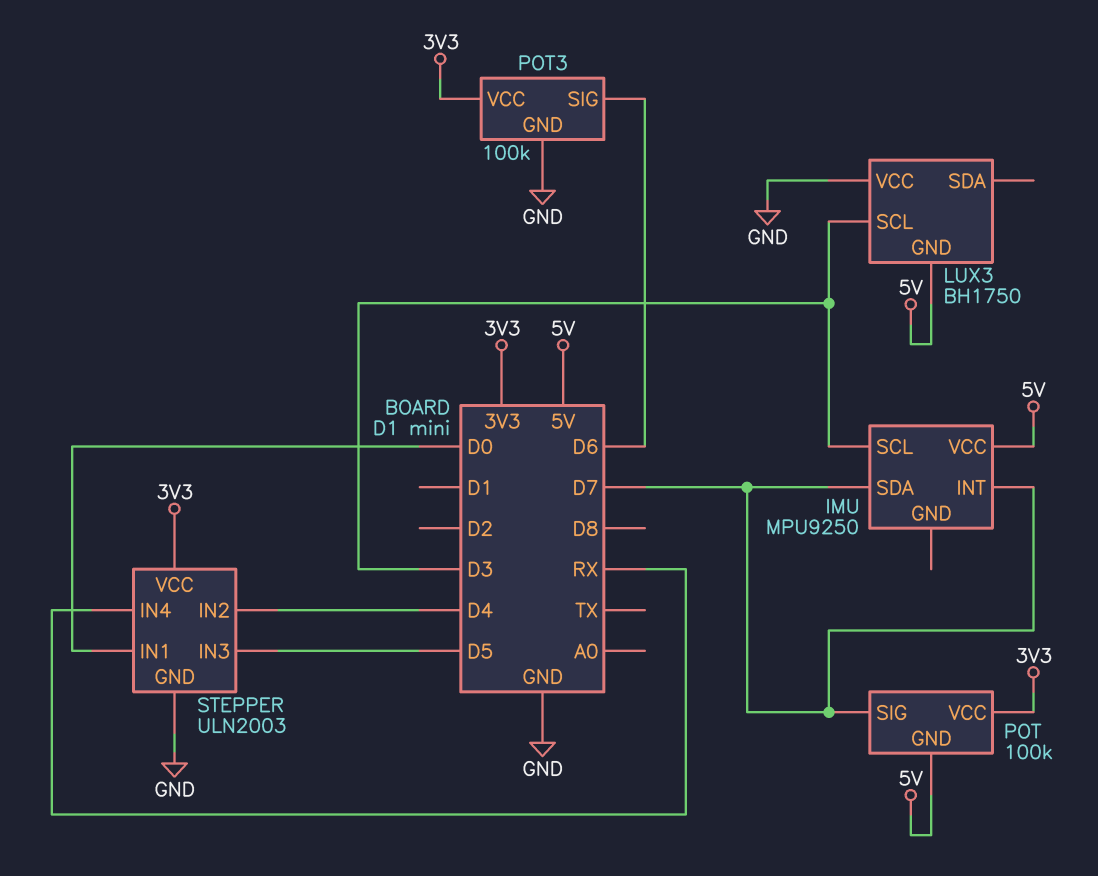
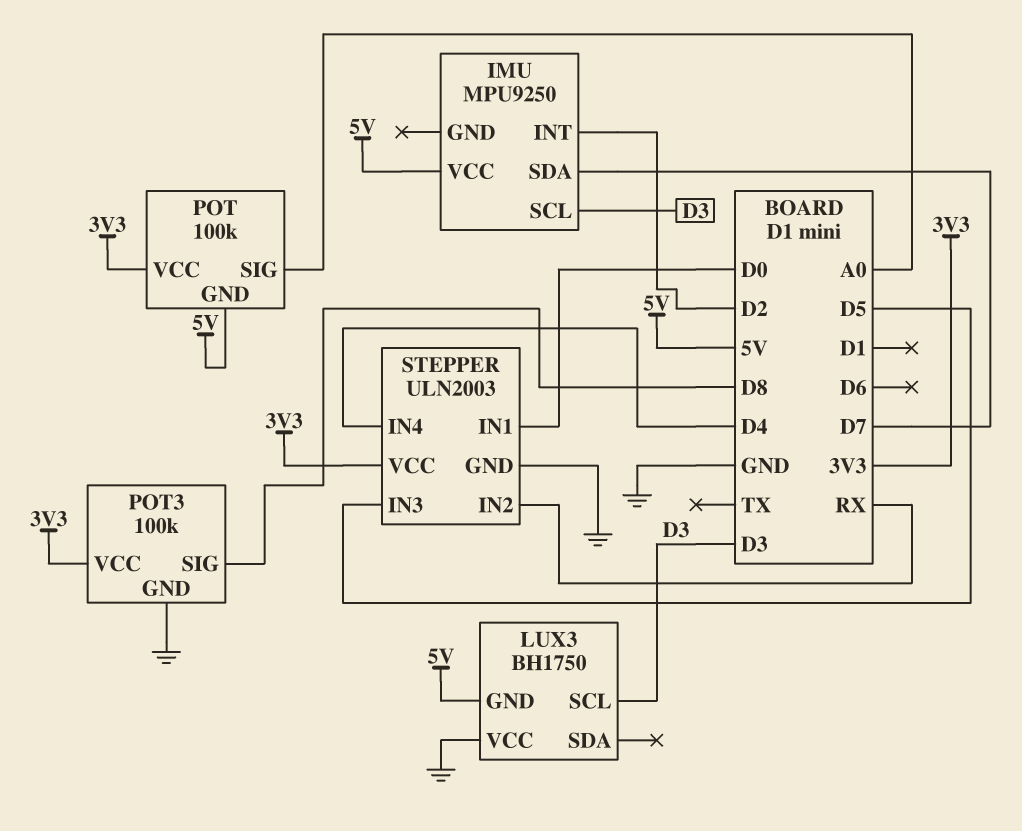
IMU pin INT: D7 -> D2
POT pin SIG: D7 -> A0
POT3 pin SIG: D6 -> D8
STEPPER pin IN2: D4 -> RX
STEPPER pin IN4: RX -> D4

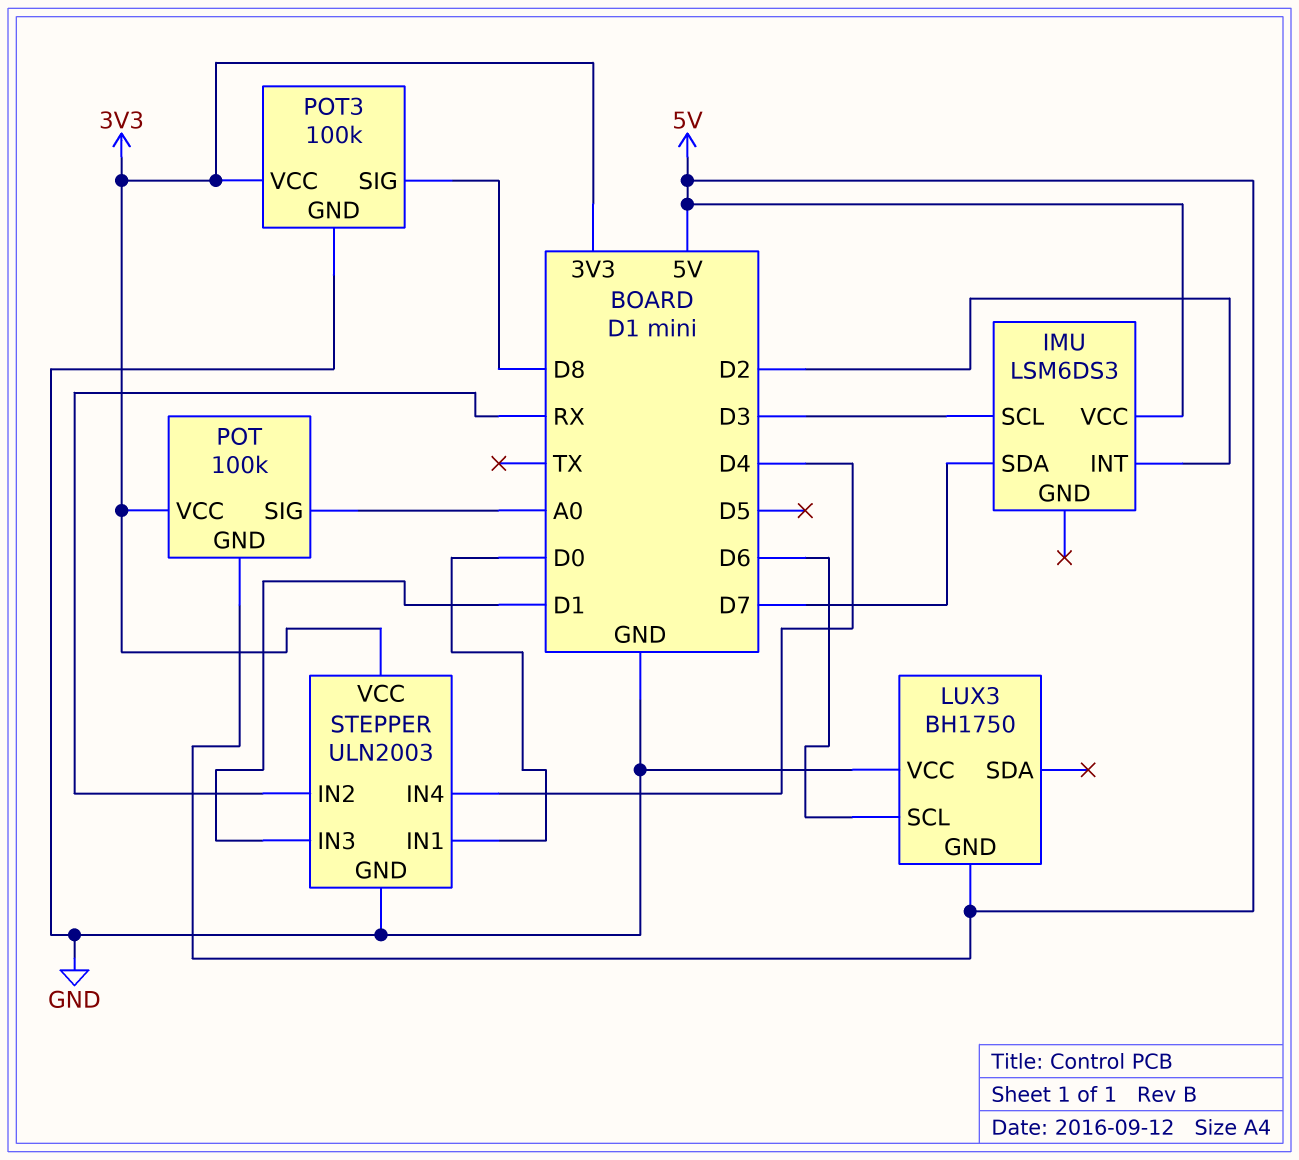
IMU: MPU9250 -> LSM6DS3
LUX3 pin SCL: D3 -> D6
STEPPER pin IN3: D5 -> D1

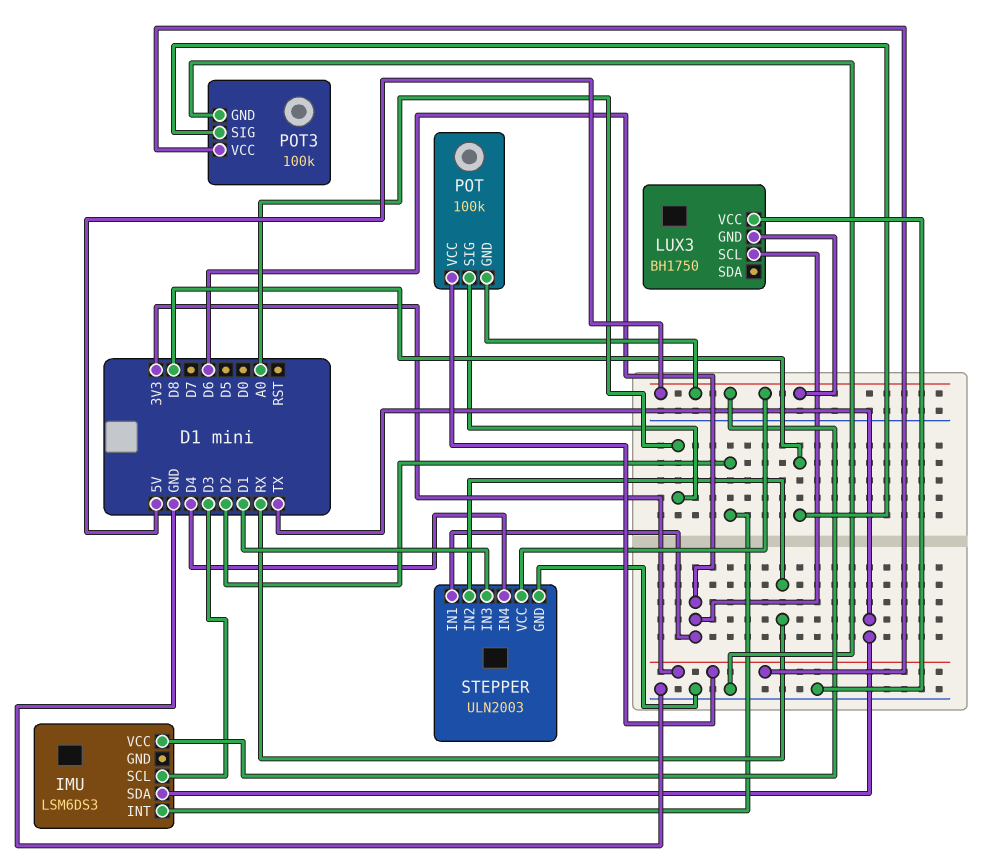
IMU pin SDA: D7 -> TX
STEPPER pin IN1: D0 -> D6
STEPPER pin VCC: 3V3 -> 5V

